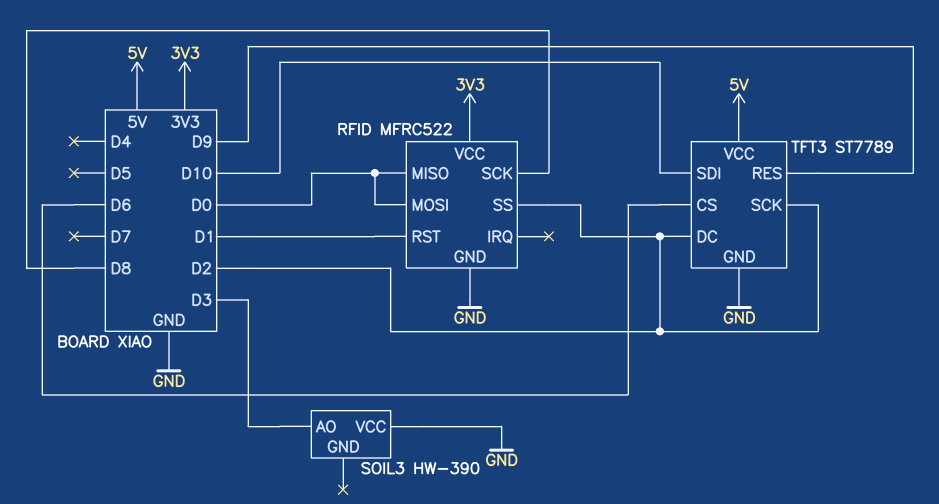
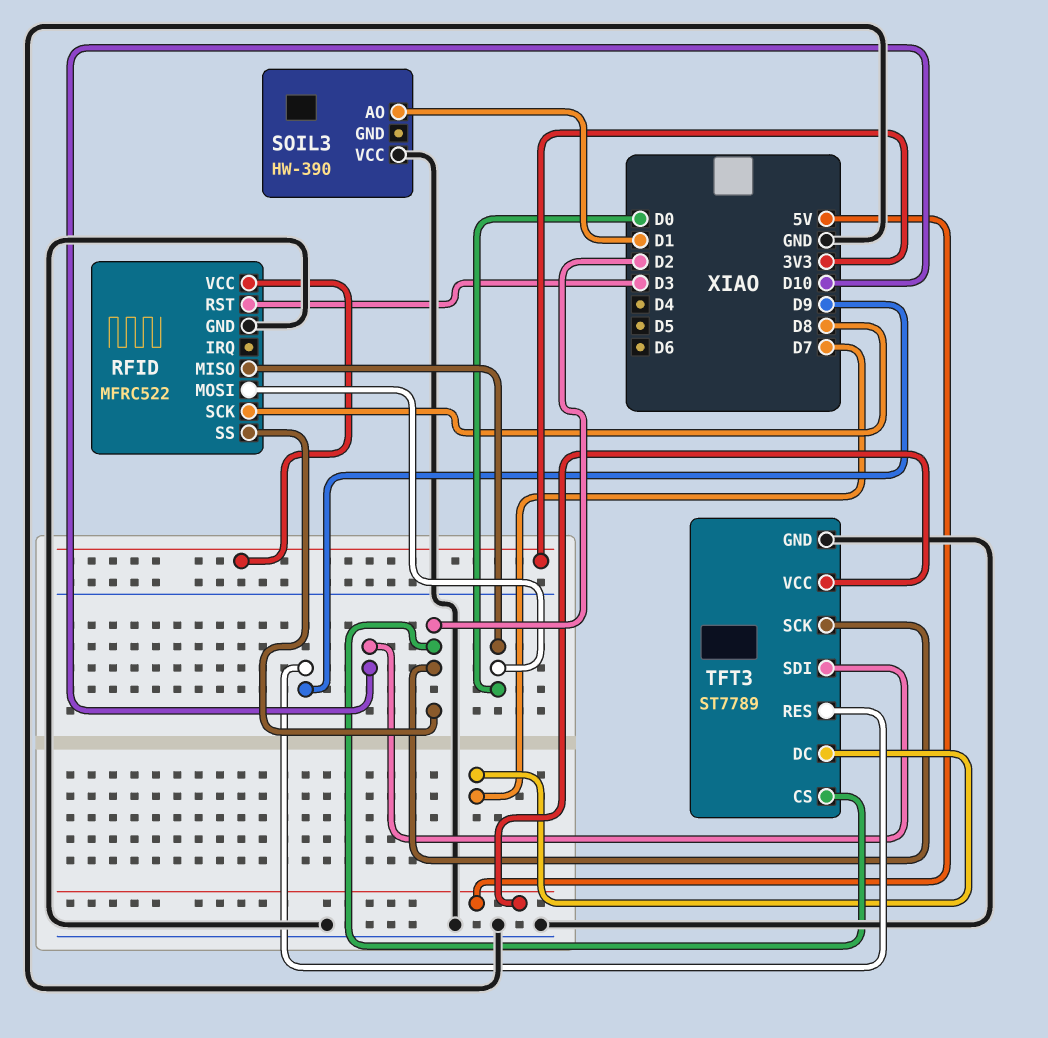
RFID pin RST: D1 -> D3
SOIL3 pin AO: D3 -> D1
TFT3 pin CS: D6 -> D2
TFT3 pin DC: D2 -> D7

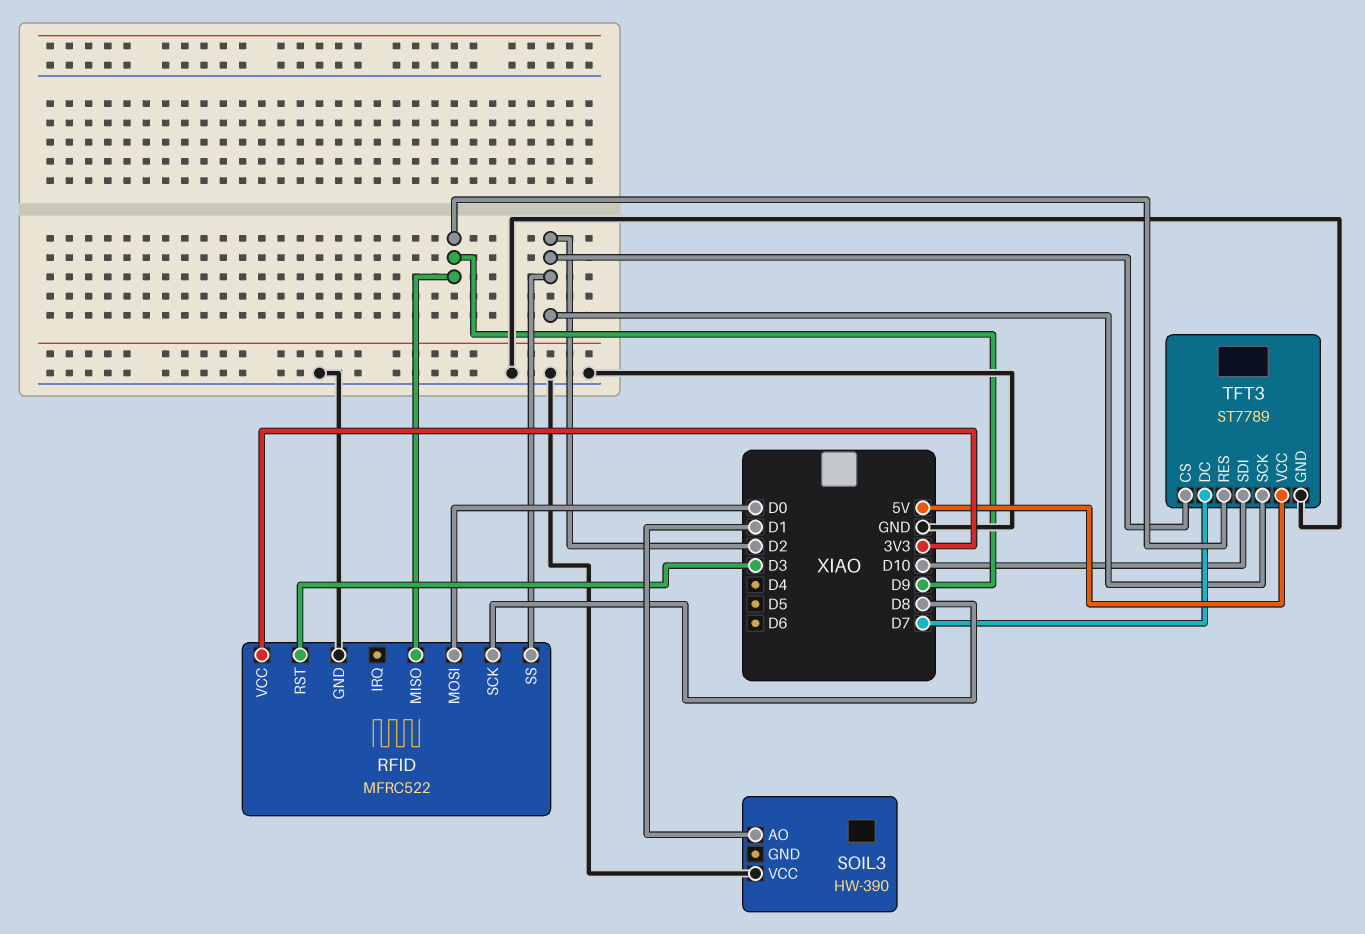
RFID pin MISO: D0 -> D9

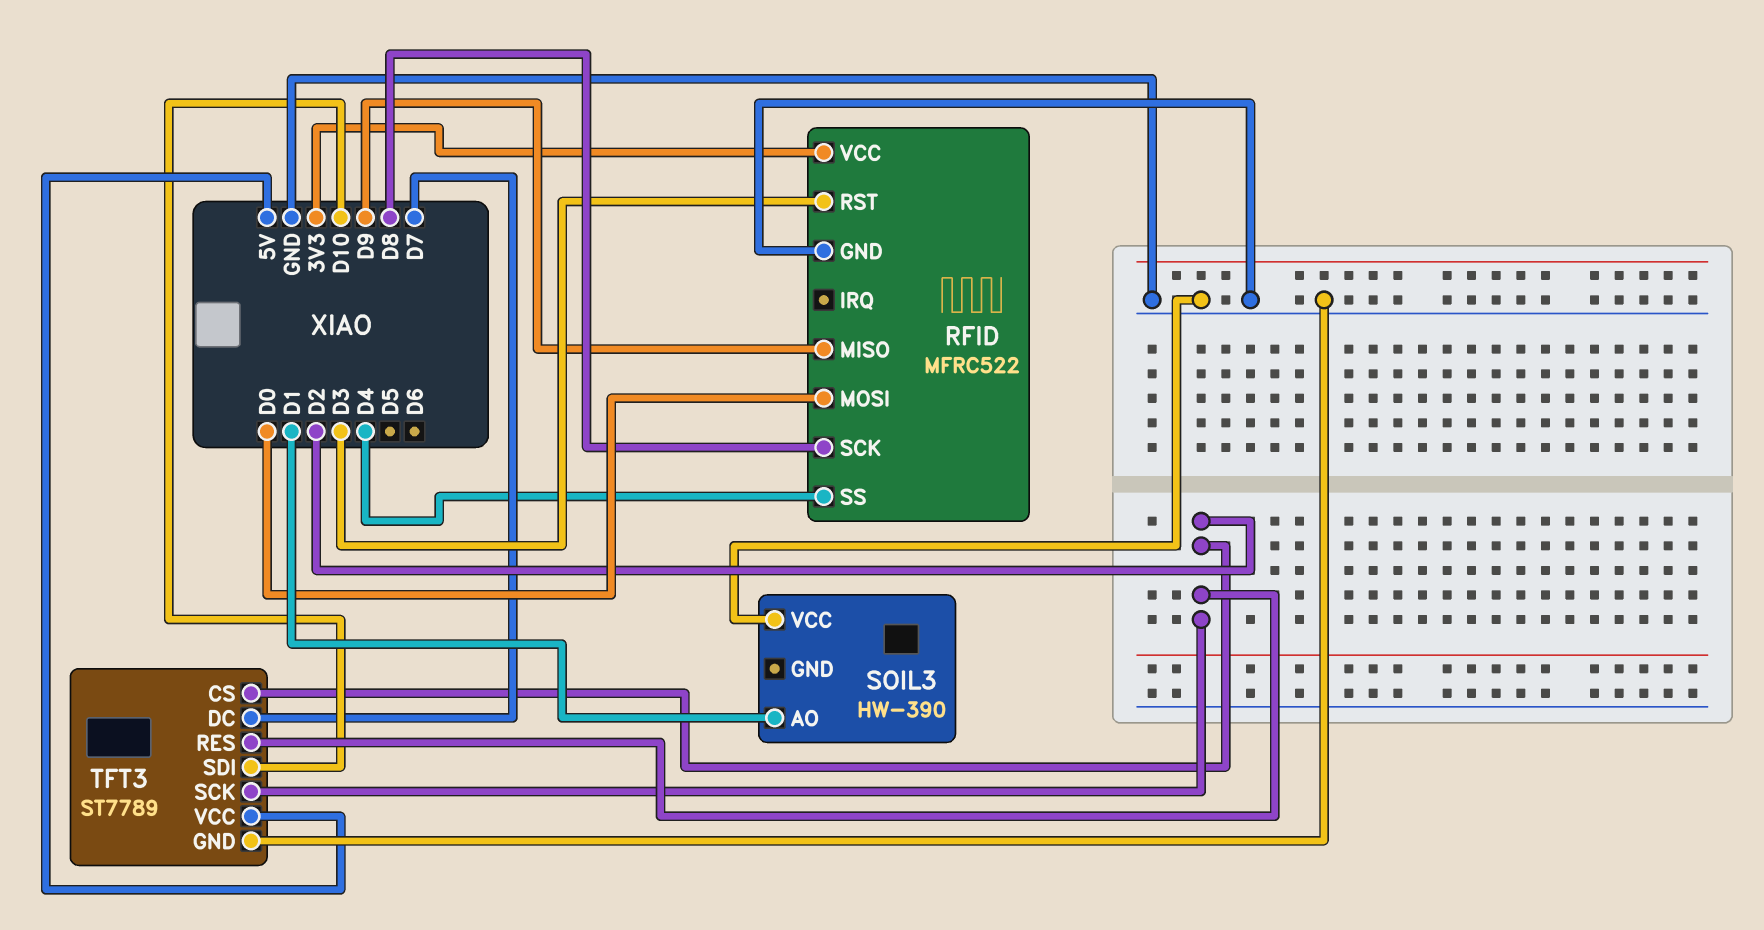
RFID pin SS: D2 -> D4
TFT3 pin RES: D9 -> D2

